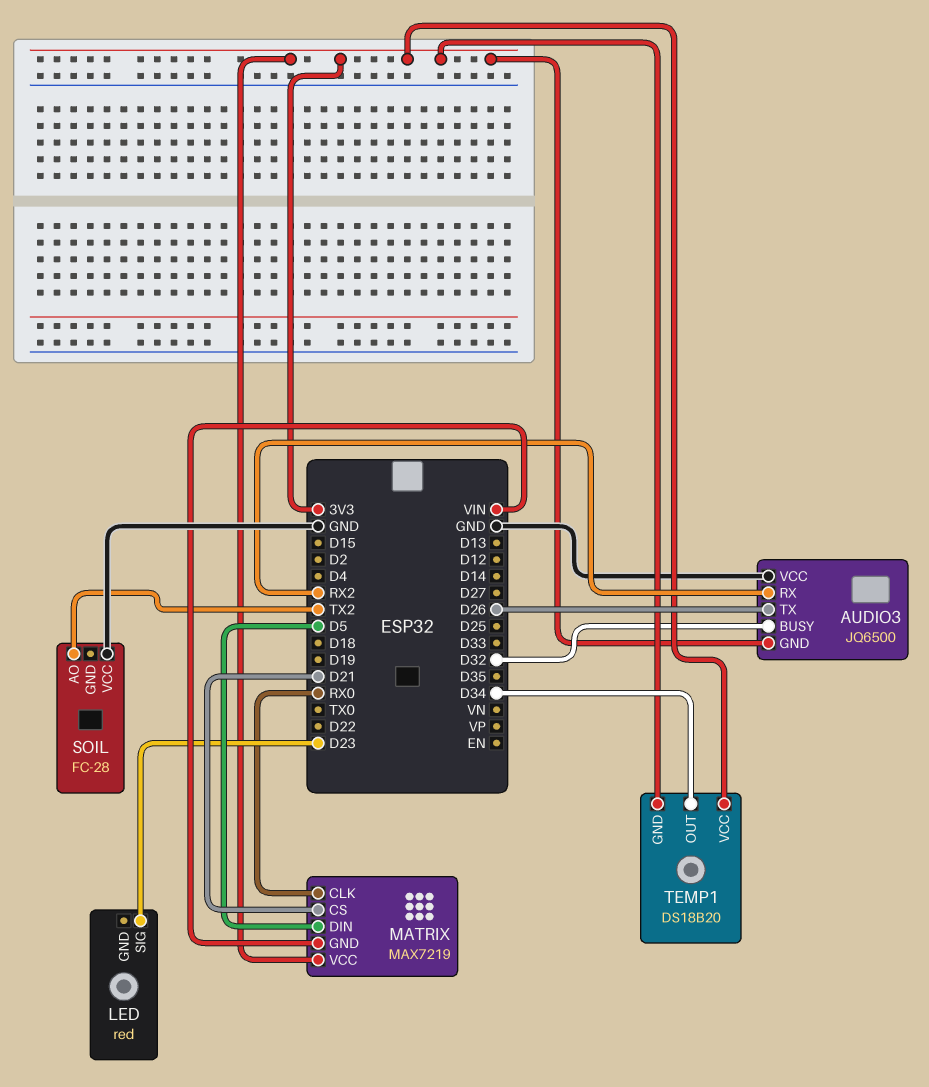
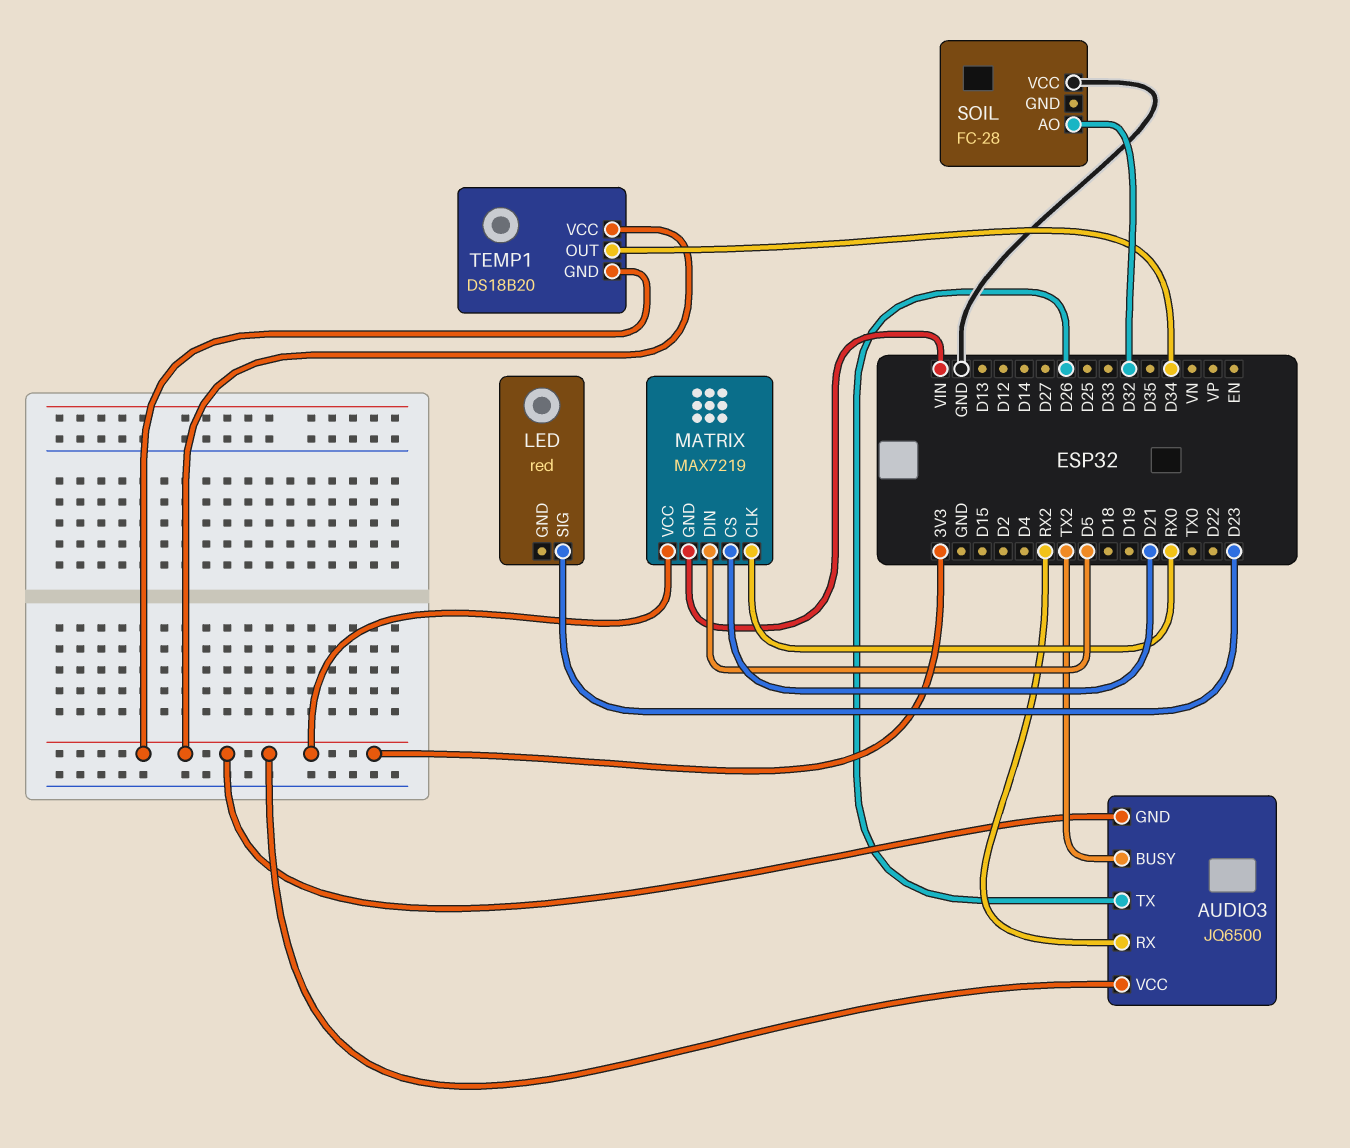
AUDIO3 pin BUSY: D32 -> TX2
AUDIO3 pin VCC: GND -> 3V3
SOIL pin AO: TX2 -> D32

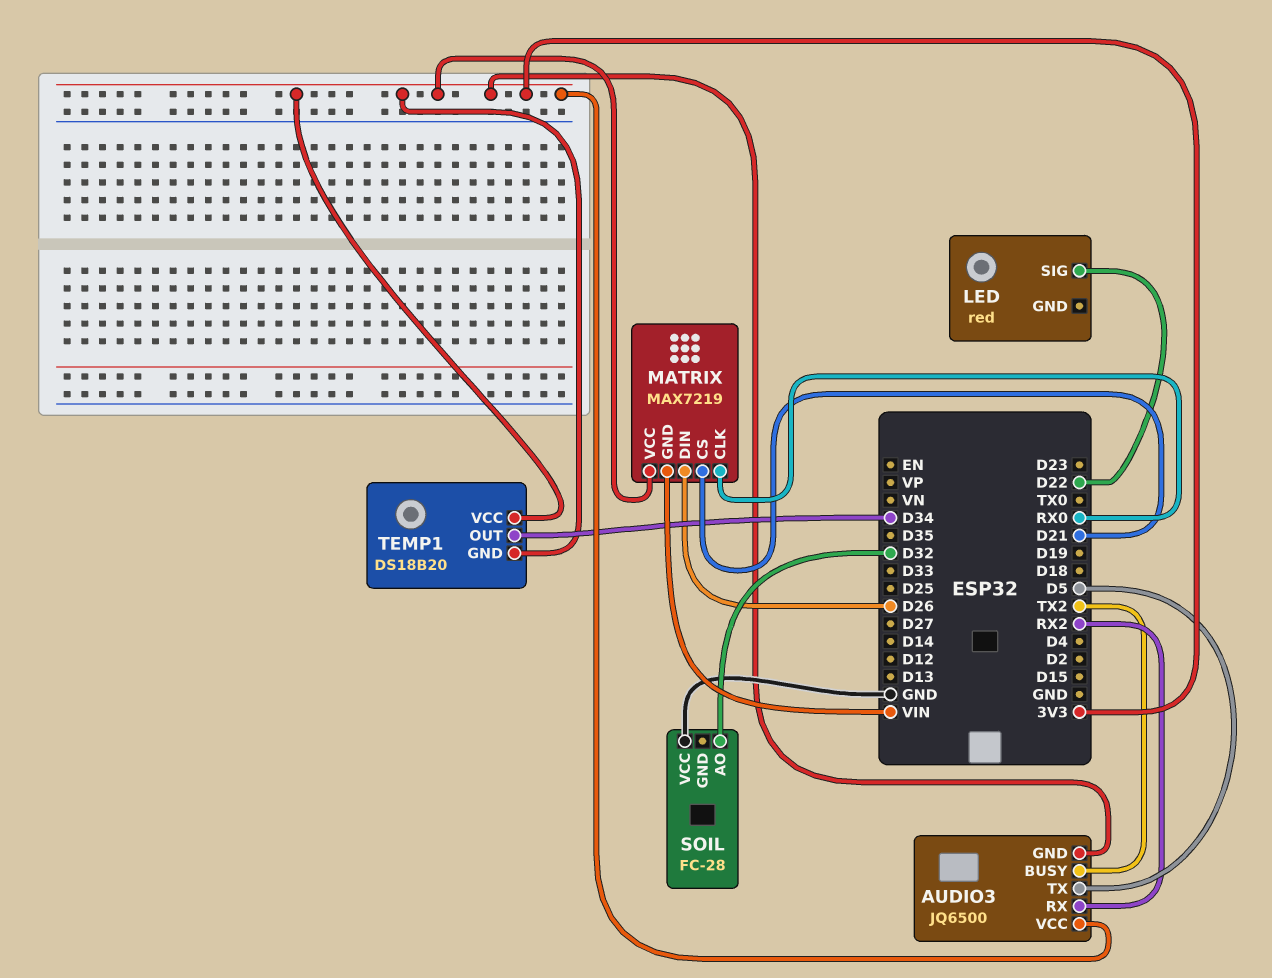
AUDIO3 pin TX: D26 -> D5
LED pin SIG: D23 -> D22
MATRIX pin DIN: D5 -> D26

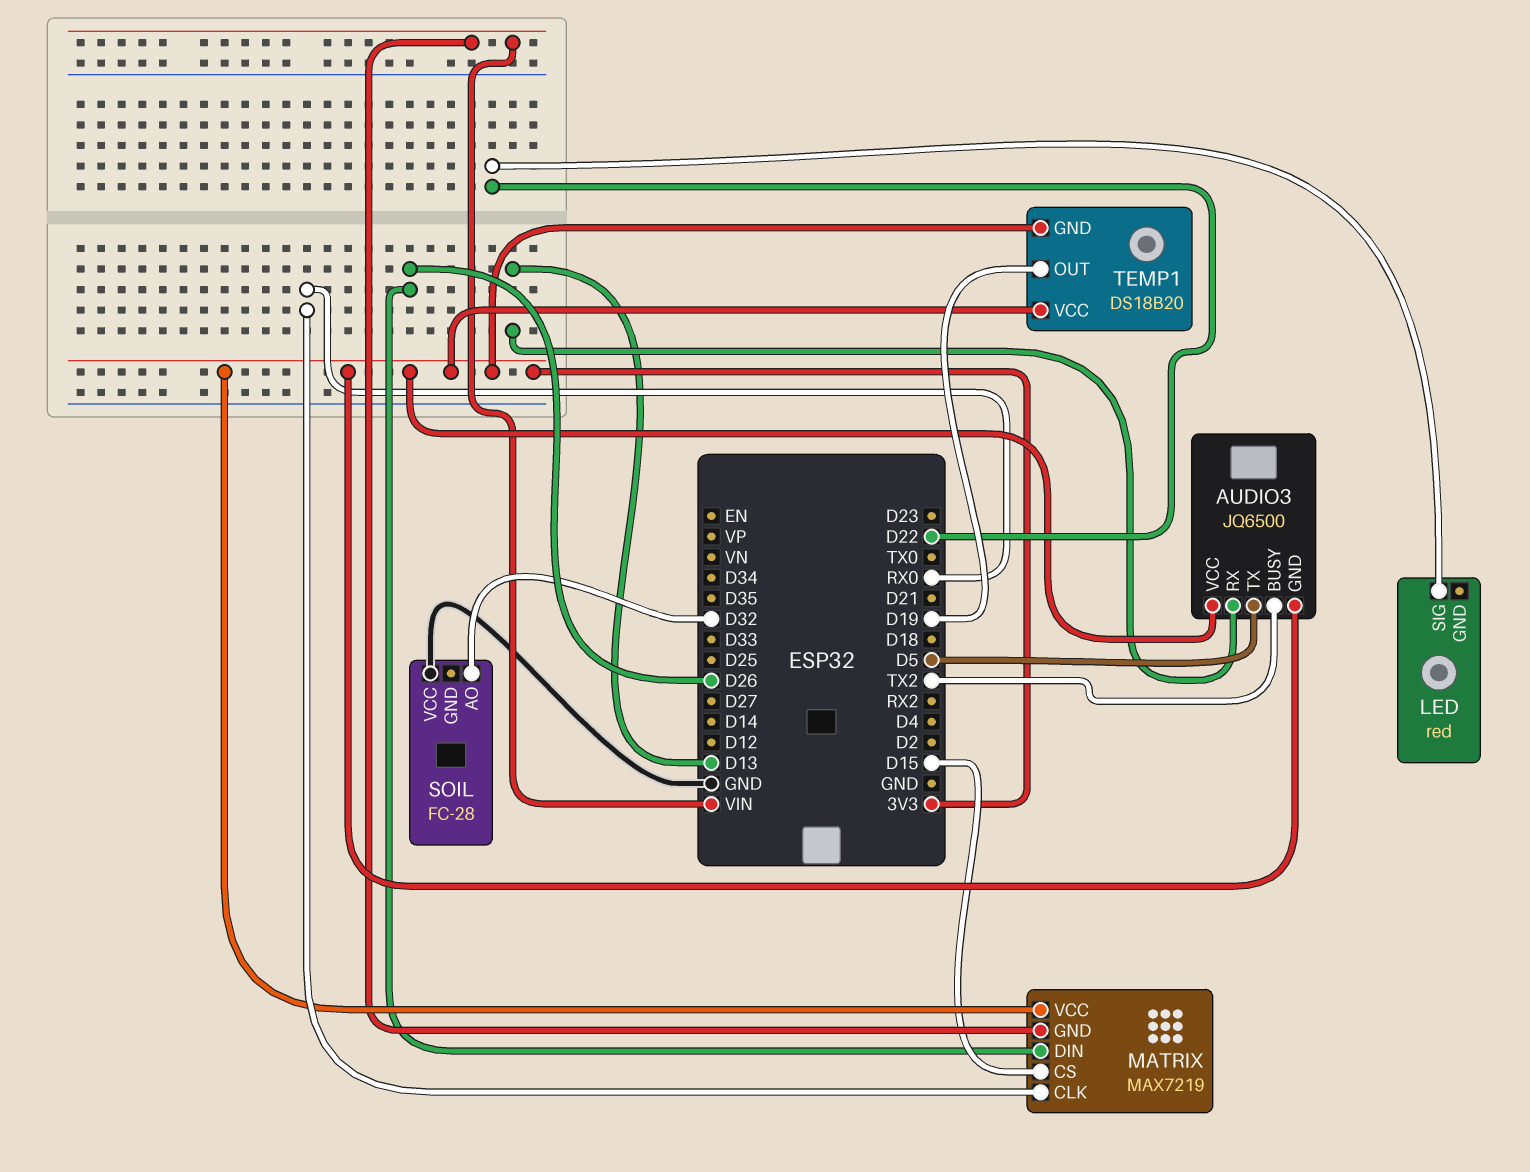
AUDIO3 pin RX: RX2 -> D13
MATRIX pin CS: D21 -> D15
TEMP1 pin OUT: D34 -> D19

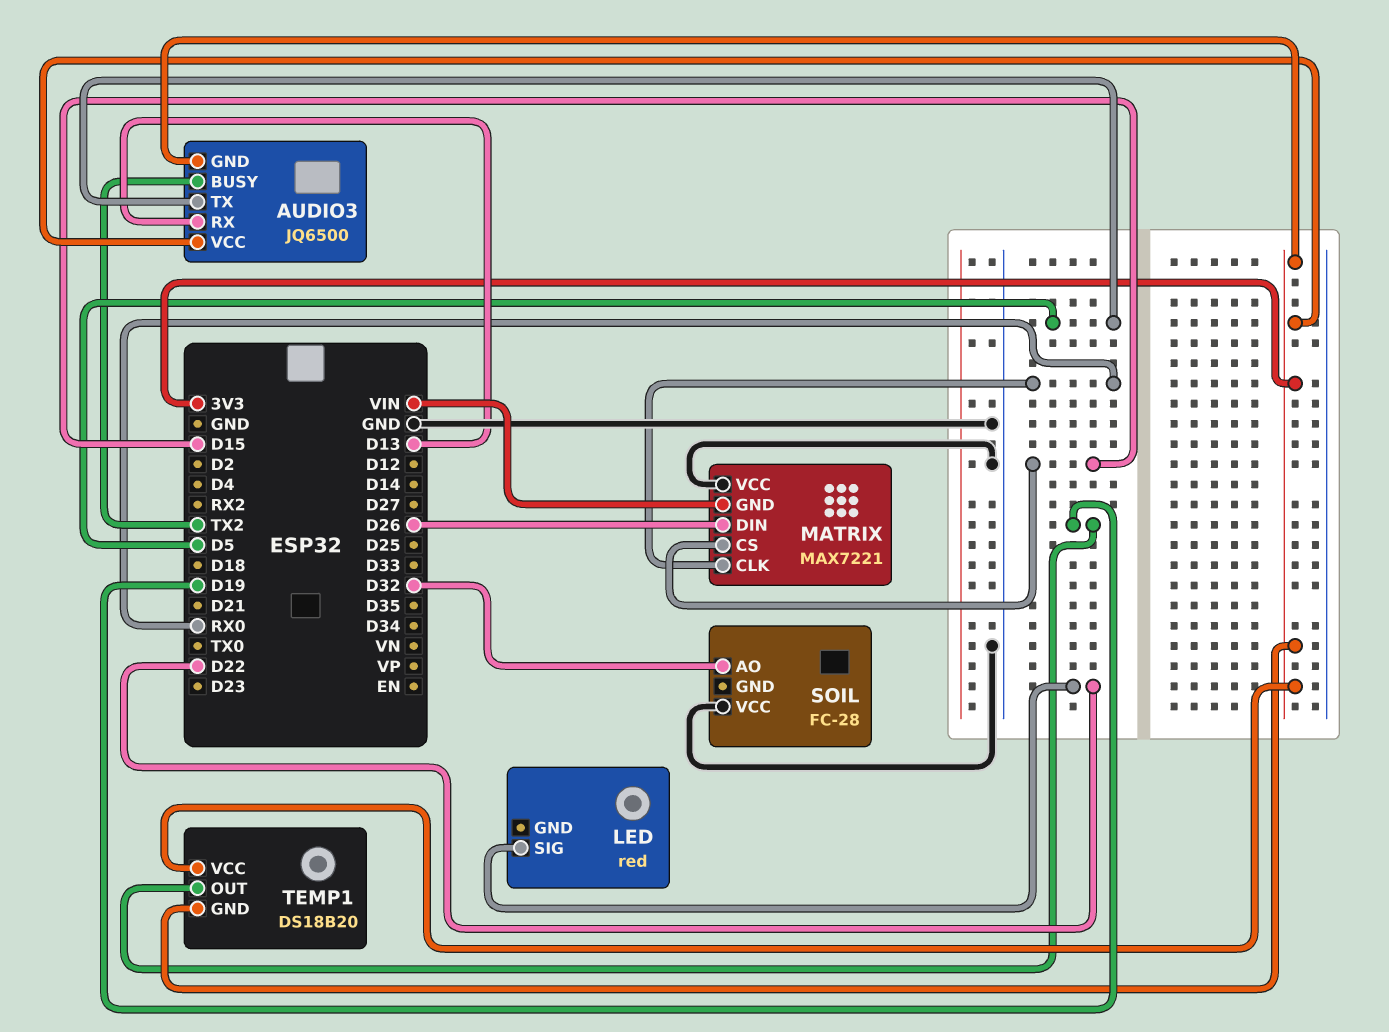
MATRIX: MAX7219 -> MAX7221
MATRIX pin VCC: 3V3 -> GND

